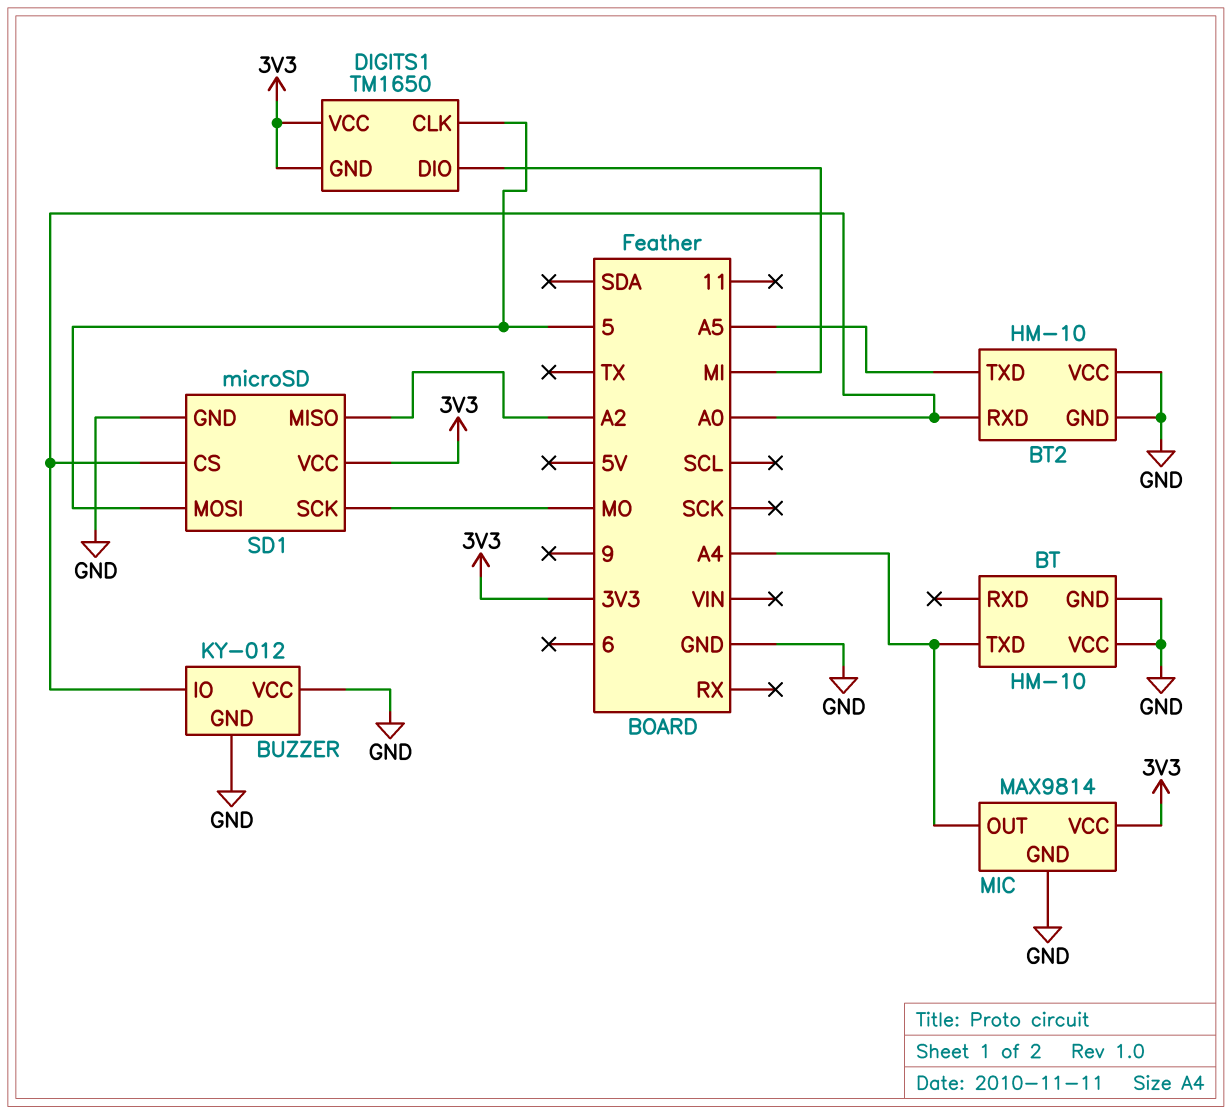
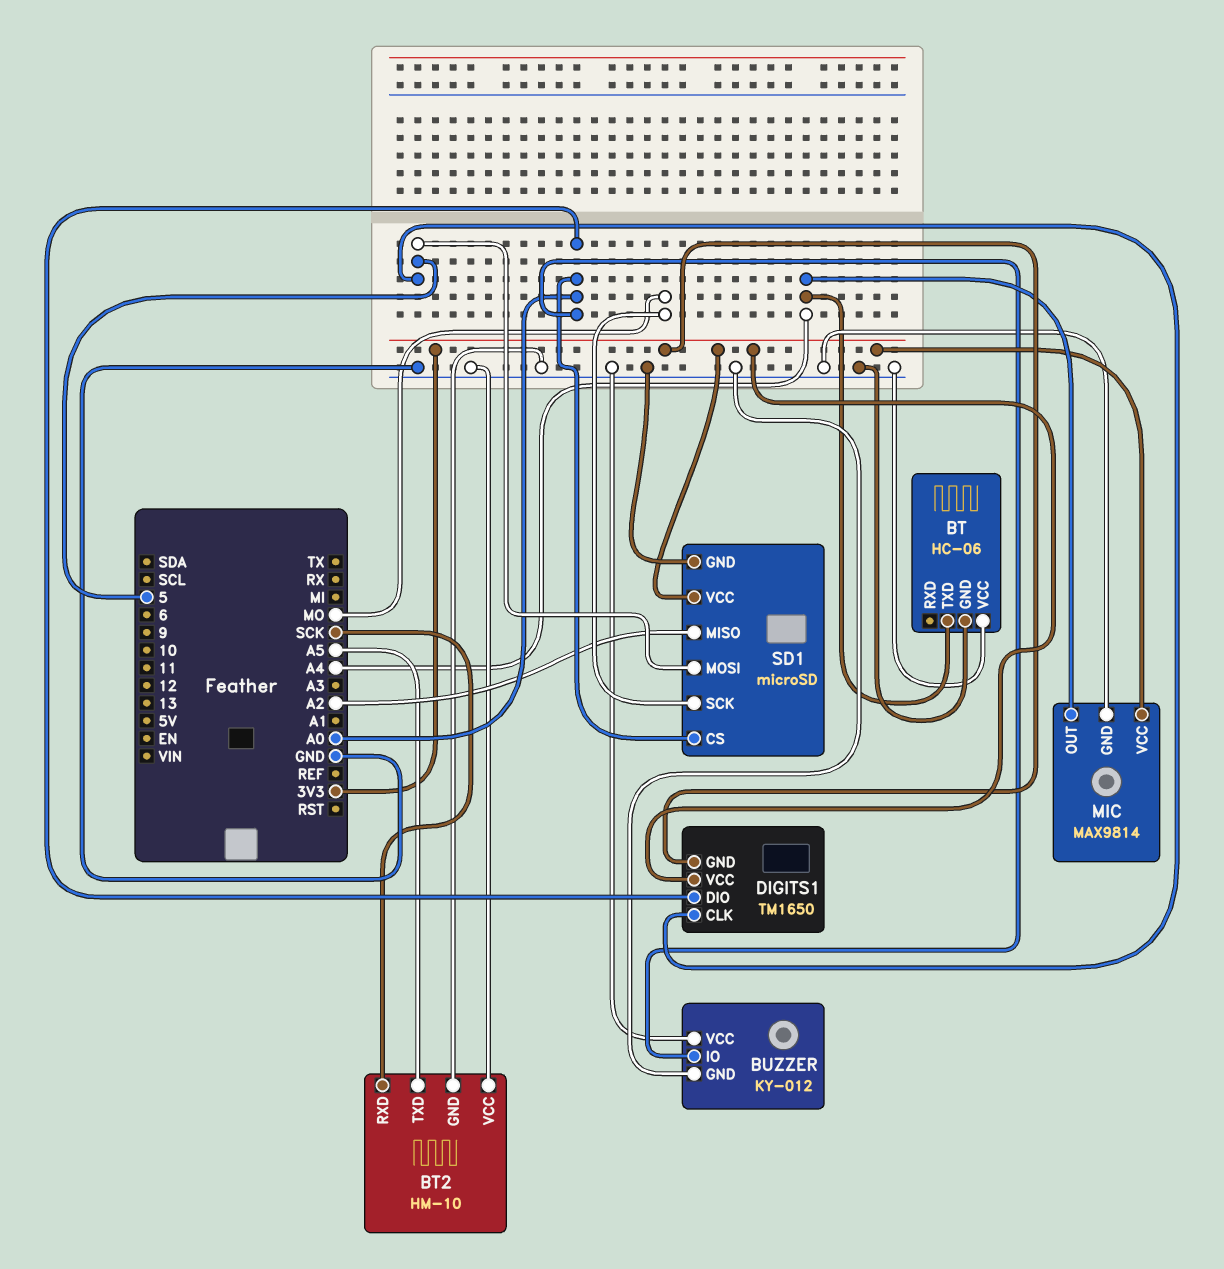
BT: HM-10 -> HC-06
BT2 pin RXD: A0 -> SCK
DIGITS1 pin DIO: MI -> A0

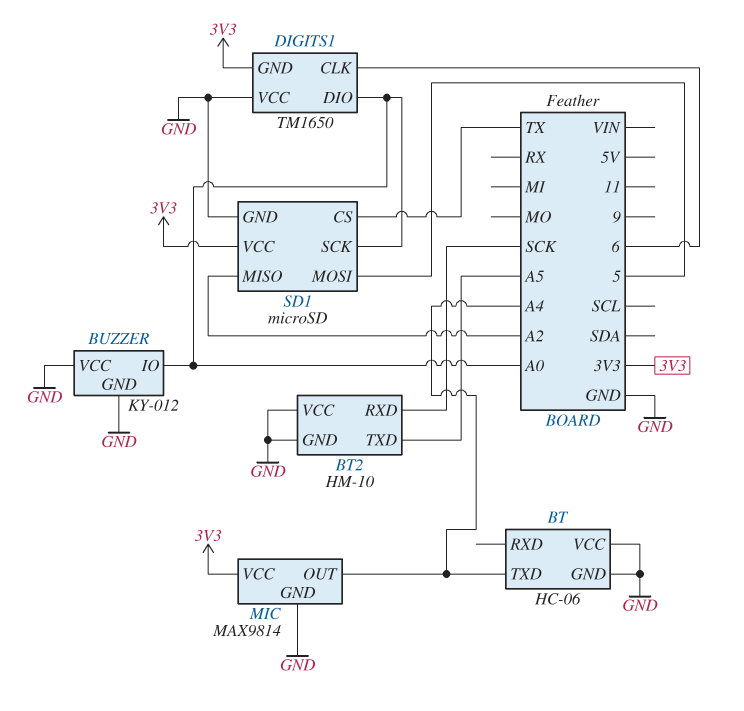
DIGITS1 pin CLK: 5 -> 6
DIGITS1 pin VCC: 3V3 -> GND
SD1 pin CS: A0 -> TX
SD1 pin SCK: MO -> A0

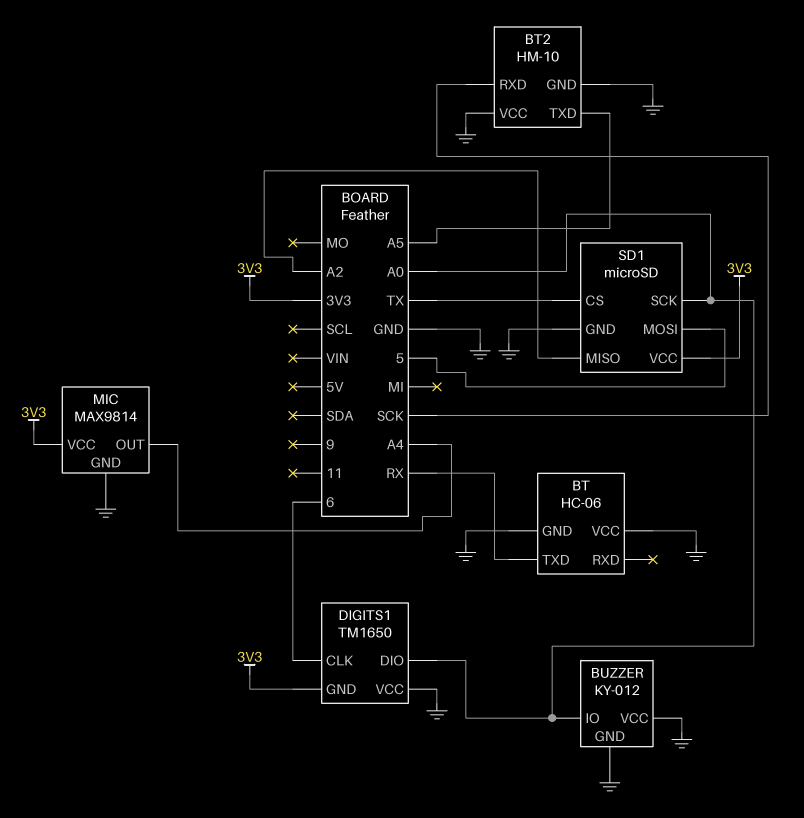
BT pin TXD: A4 -> RX

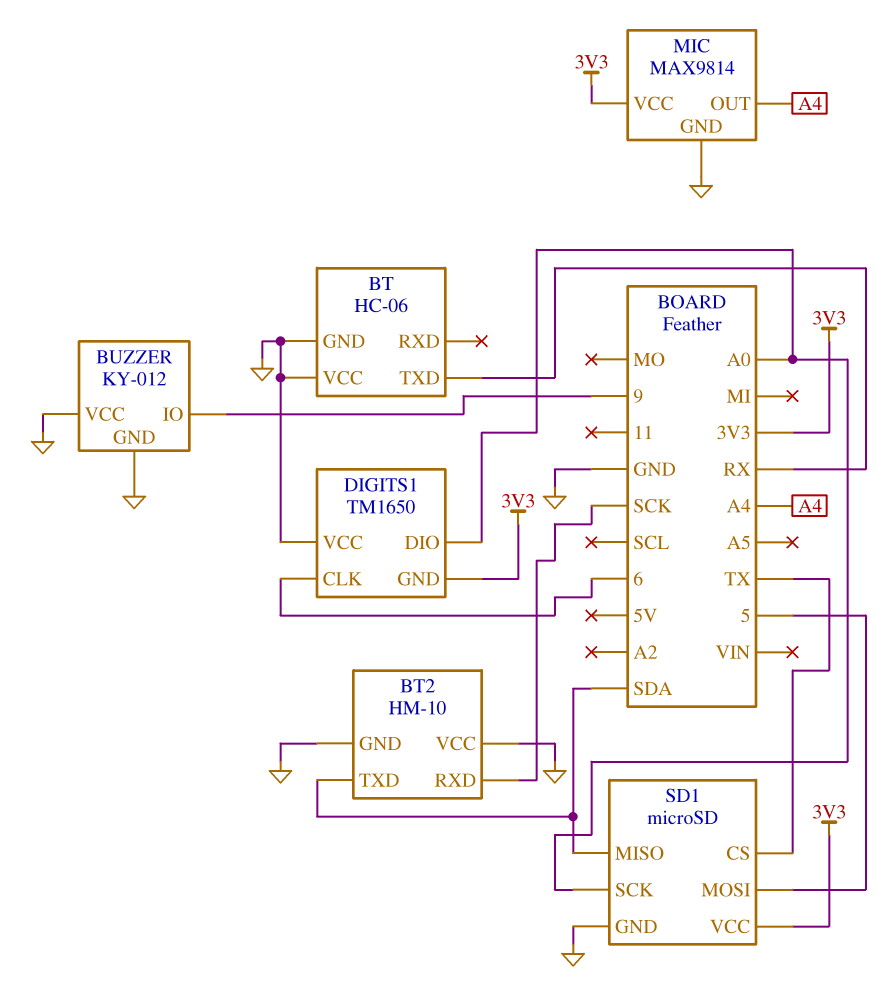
BT2 pin TXD: A5 -> SDA
BUZZER pin IO: A0 -> 9
SD1 pin MISO: A2 -> SDA

